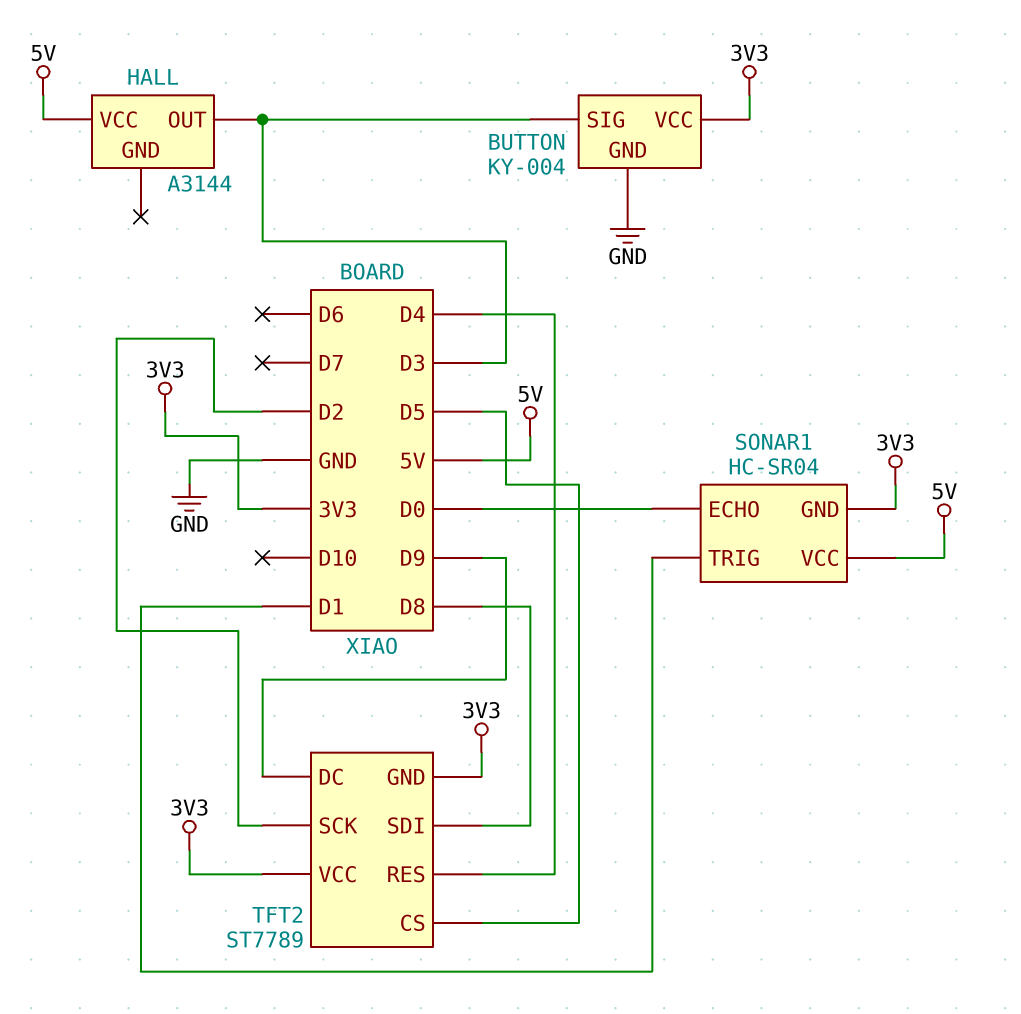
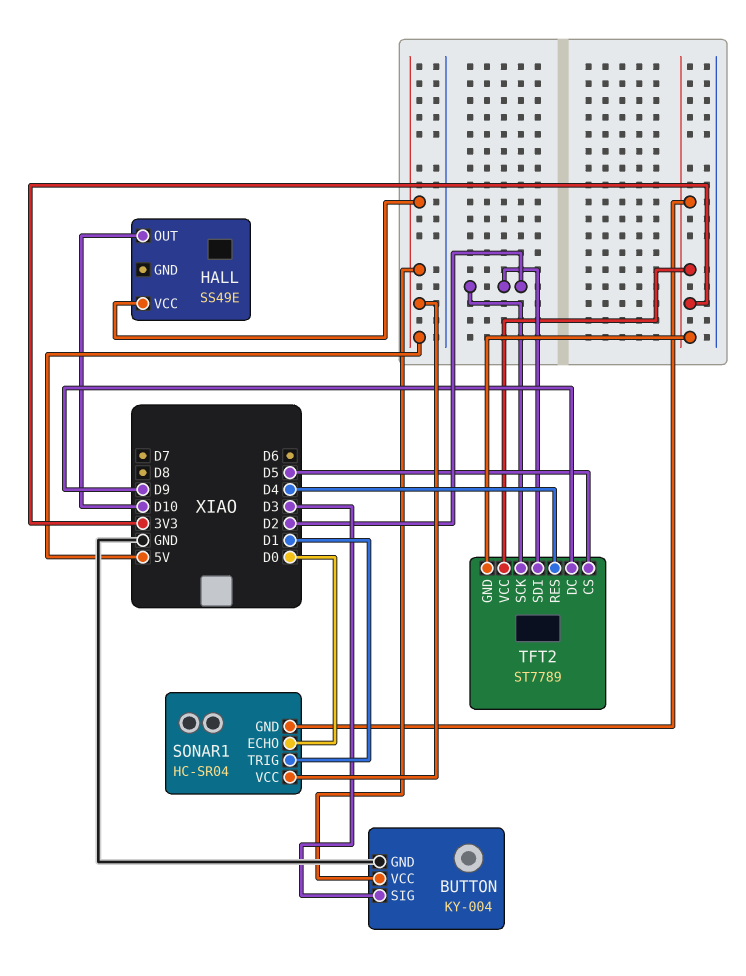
BUTTON pin VCC: 3V3 -> 5V
HALL: A3144 -> SS49E
HALL pin OUT: D3 -> D10
TFT2 pin SDI: D8 -> D2

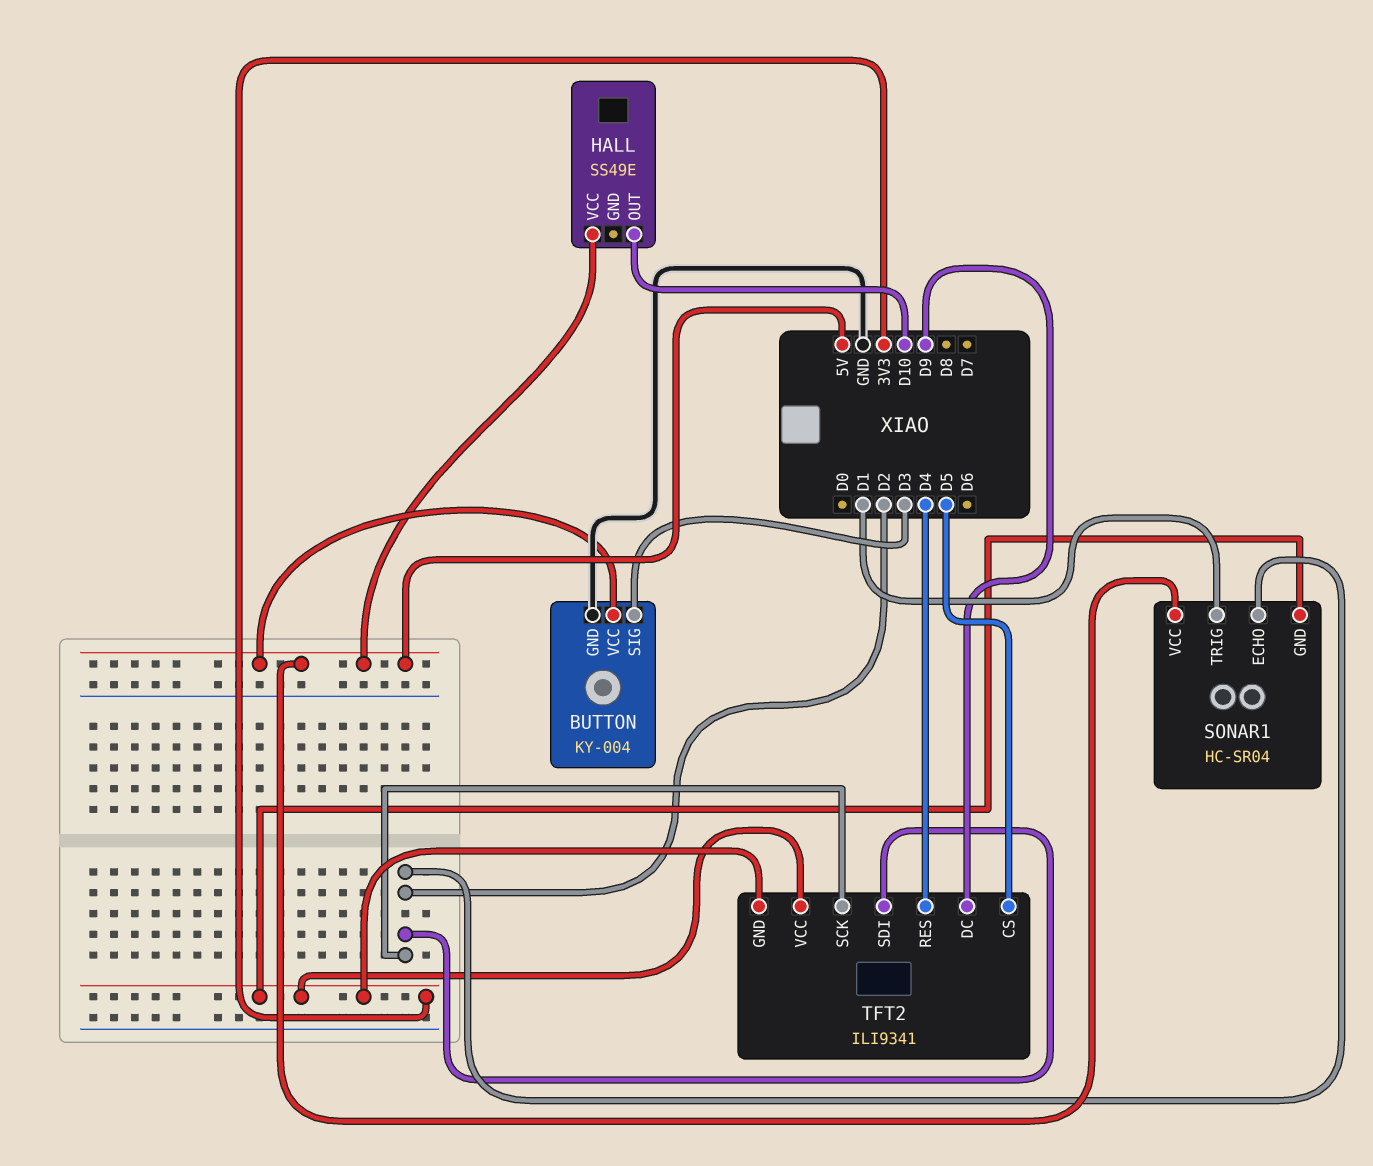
SONAR1 pin ECHO: D0 -> D2
TFT2: ST7789 -> ILI9341

